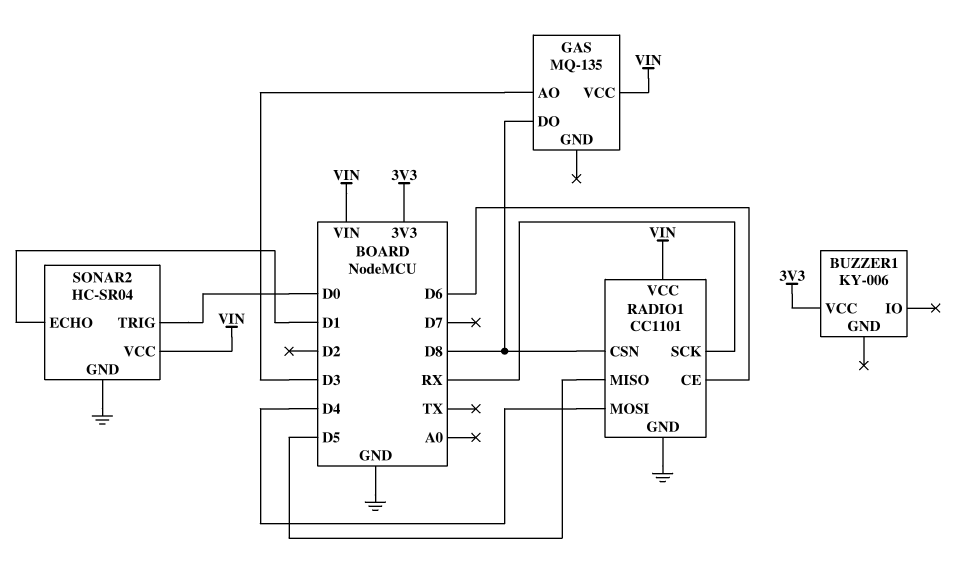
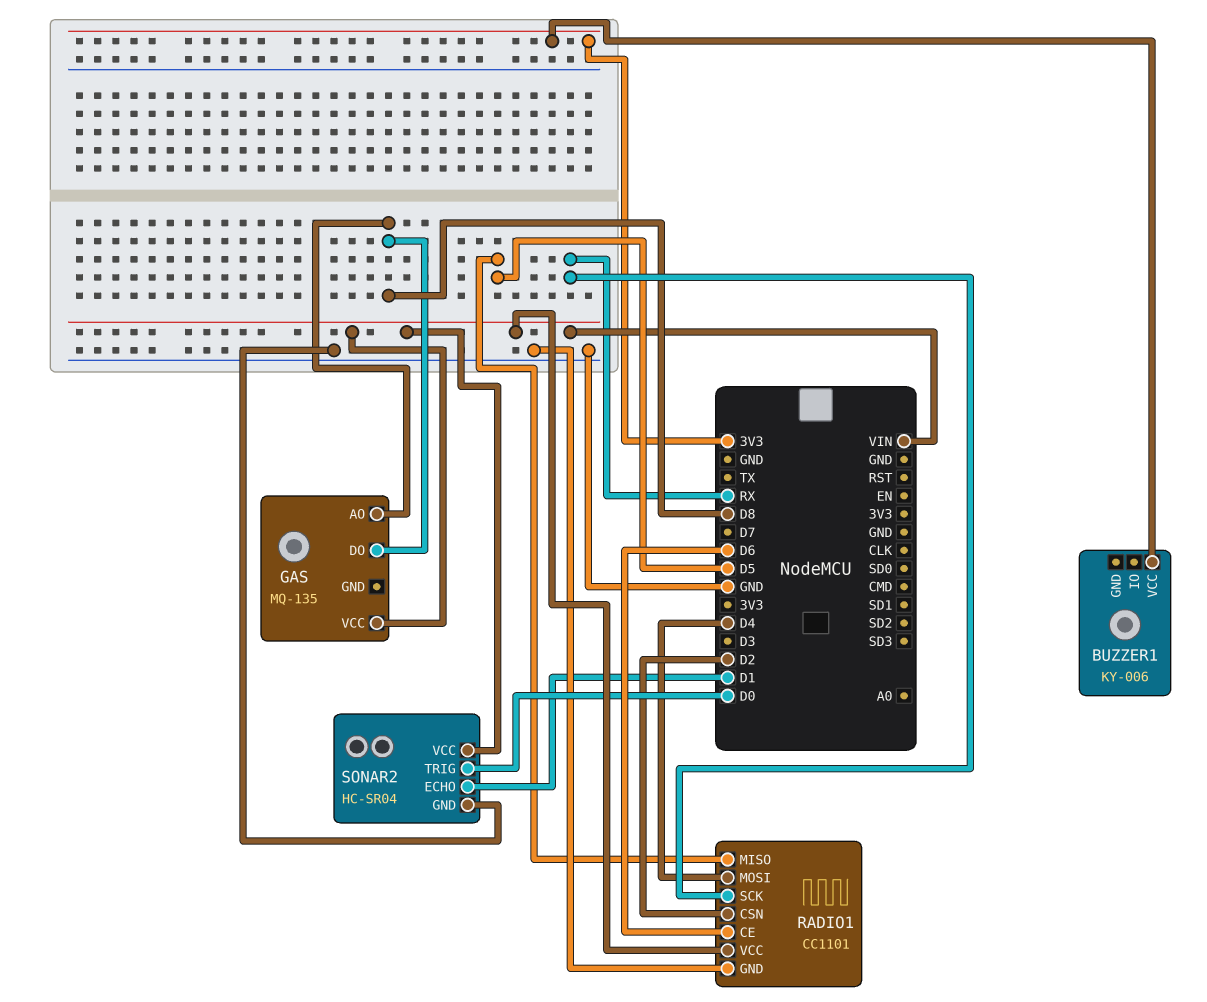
GAS pin AO: D3 -> D8
RADIO1 pin CSN: D8 -> D2

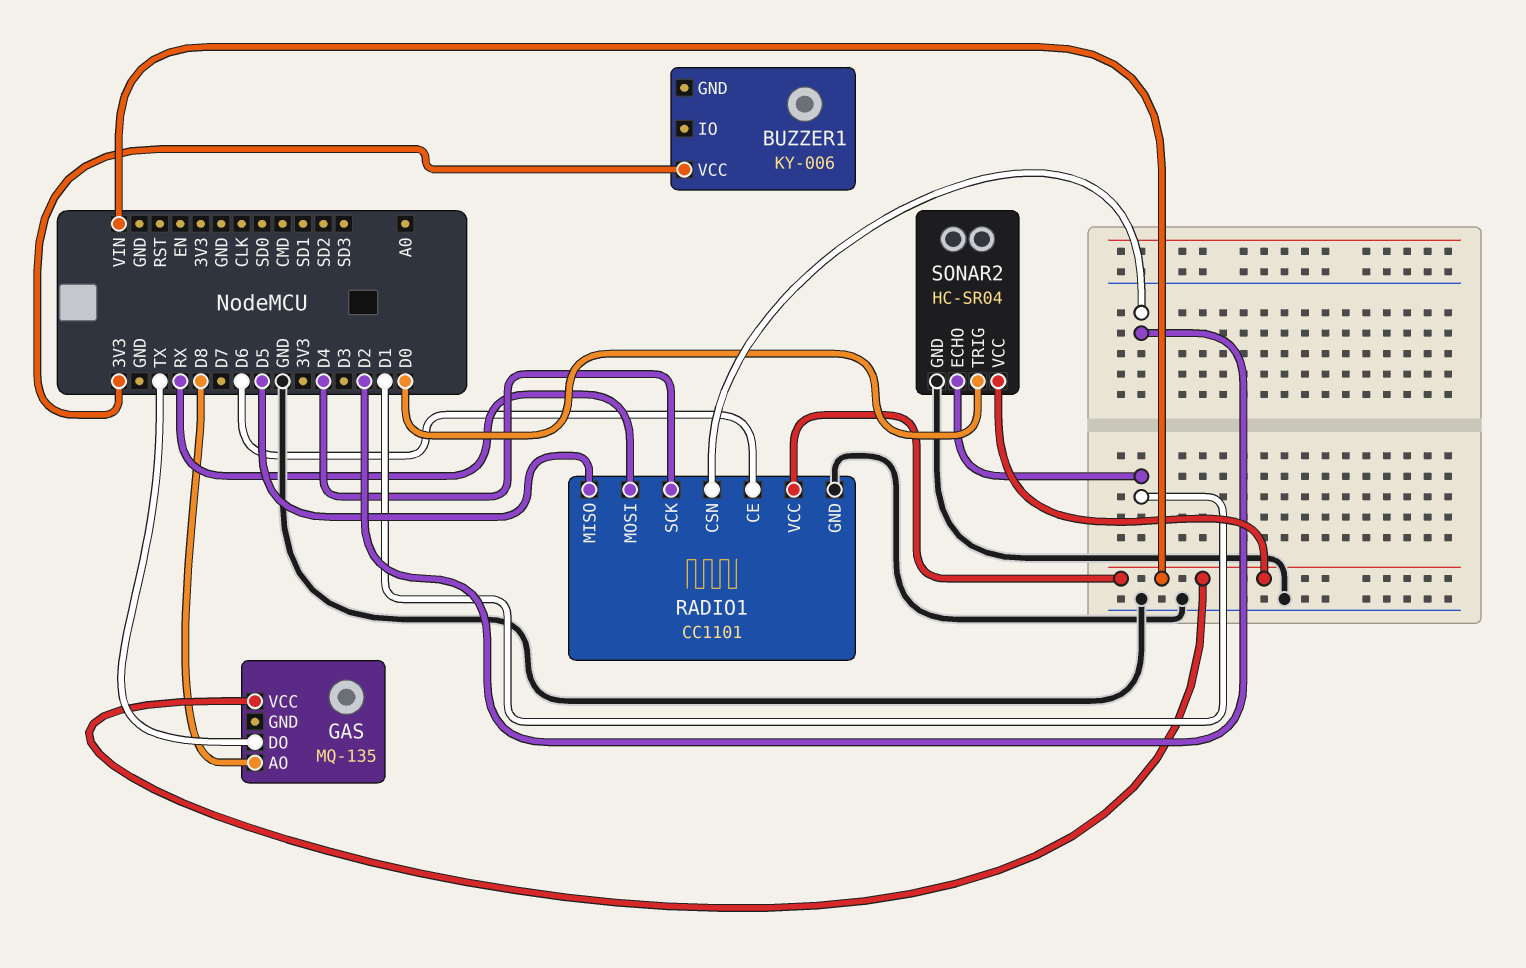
GAS pin DO: D8 -> TX
RADIO1 pin MOSI: D4 -> RX
RADIO1 pin SCK: RX -> D4

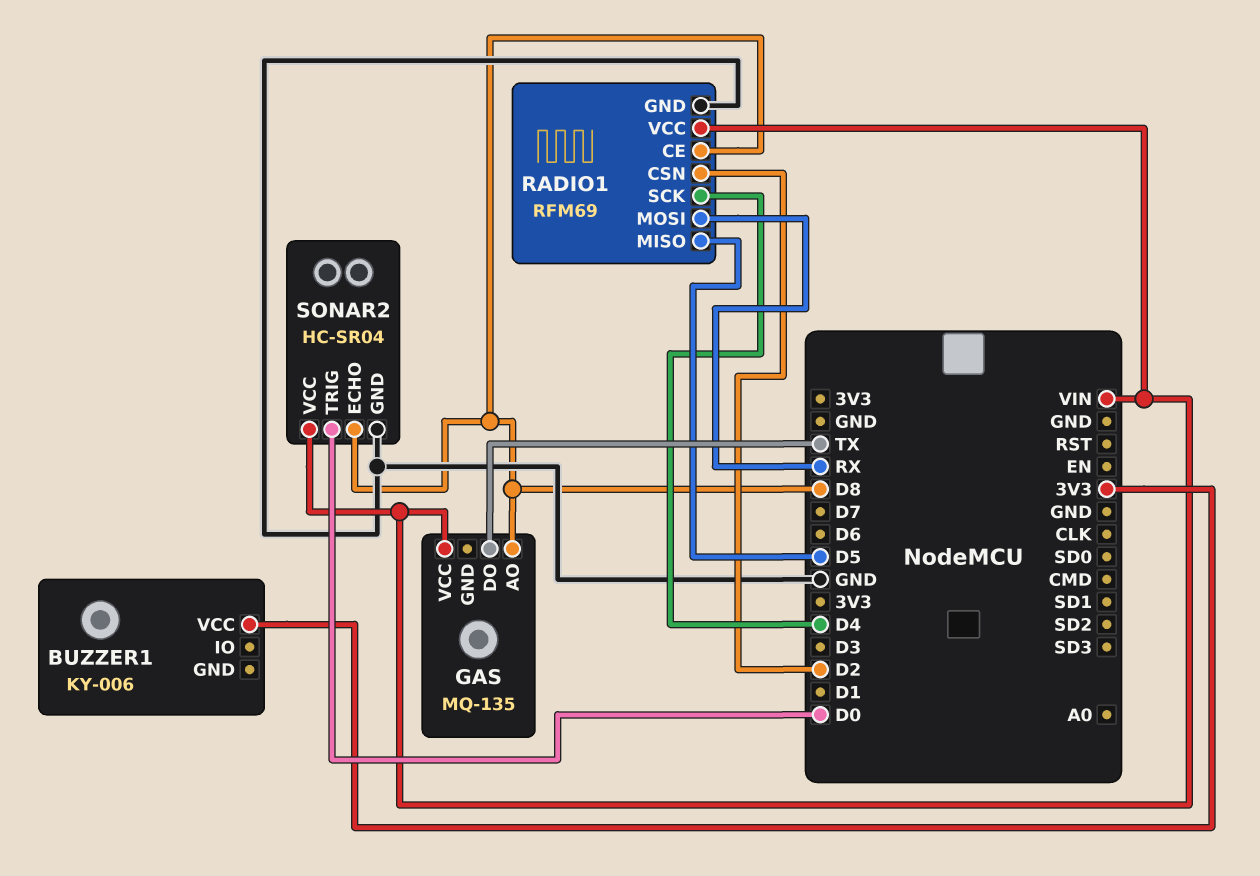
RADIO1: CC1101 -> RFM69
RADIO1 pin CE: D6 -> D8
SONAR2 pin ECHO: D1 -> D8

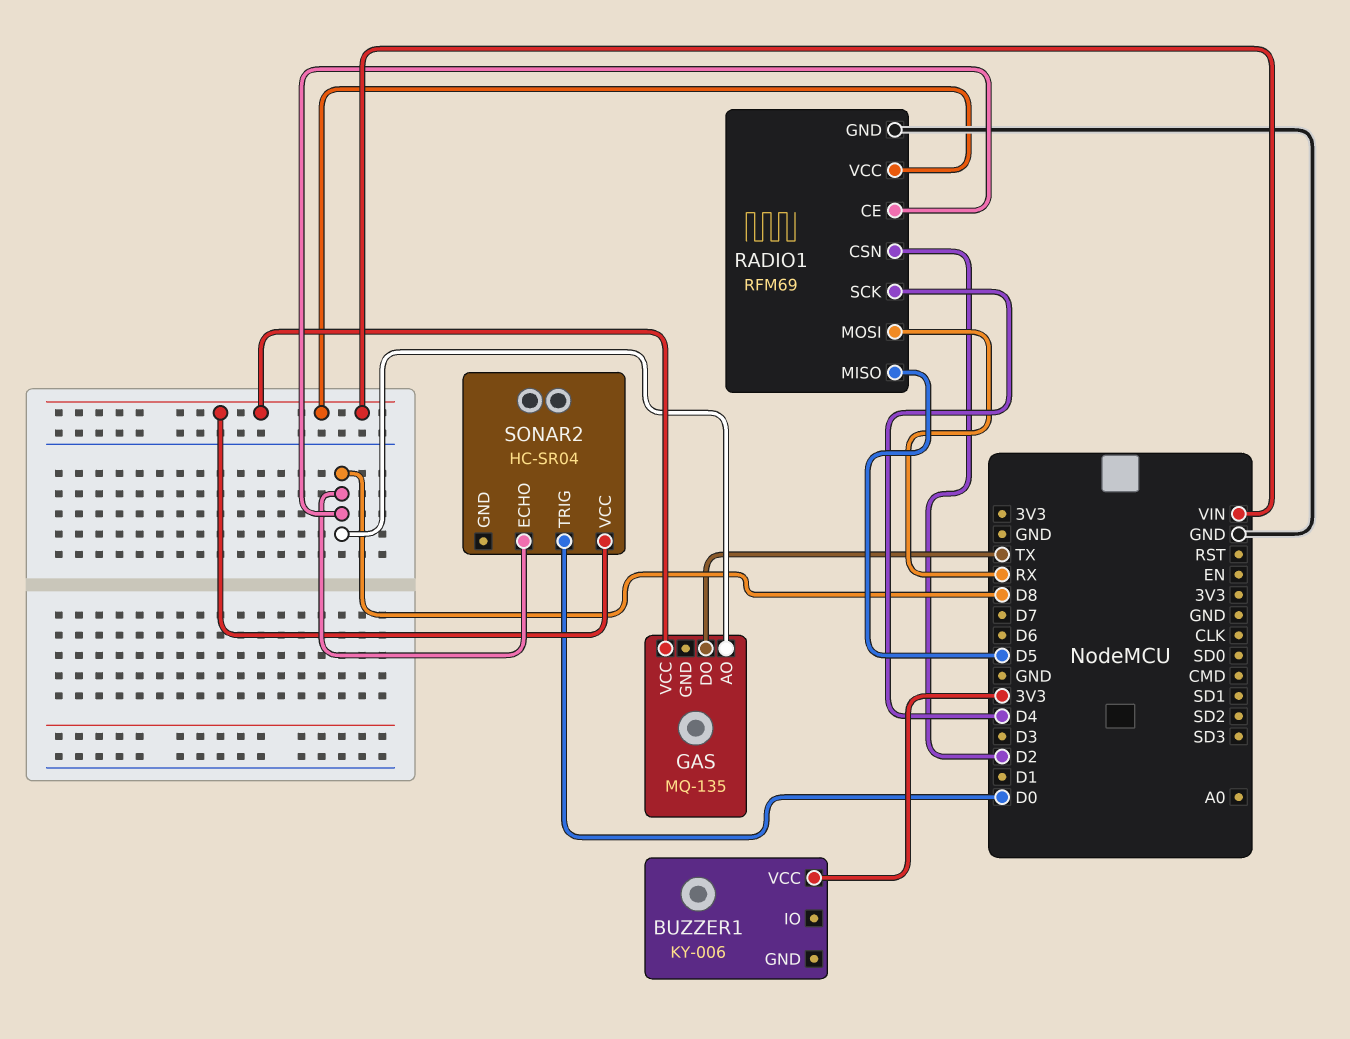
SONAR2 pin GND: GND -> none

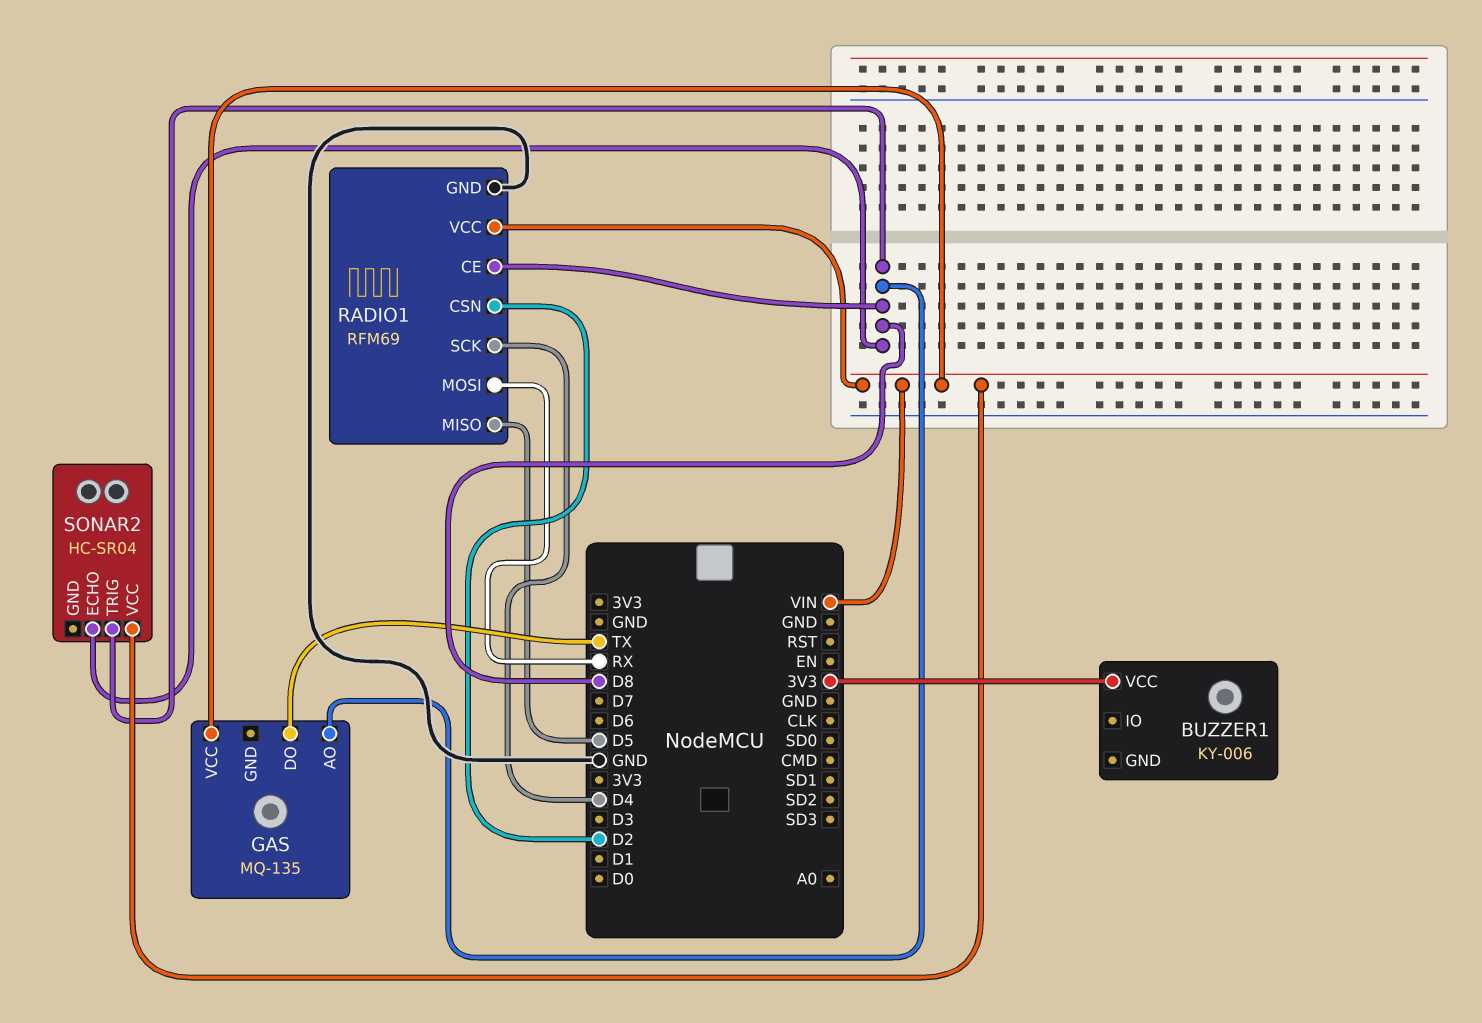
SONAR2 pin TRIG: D0 -> D8

